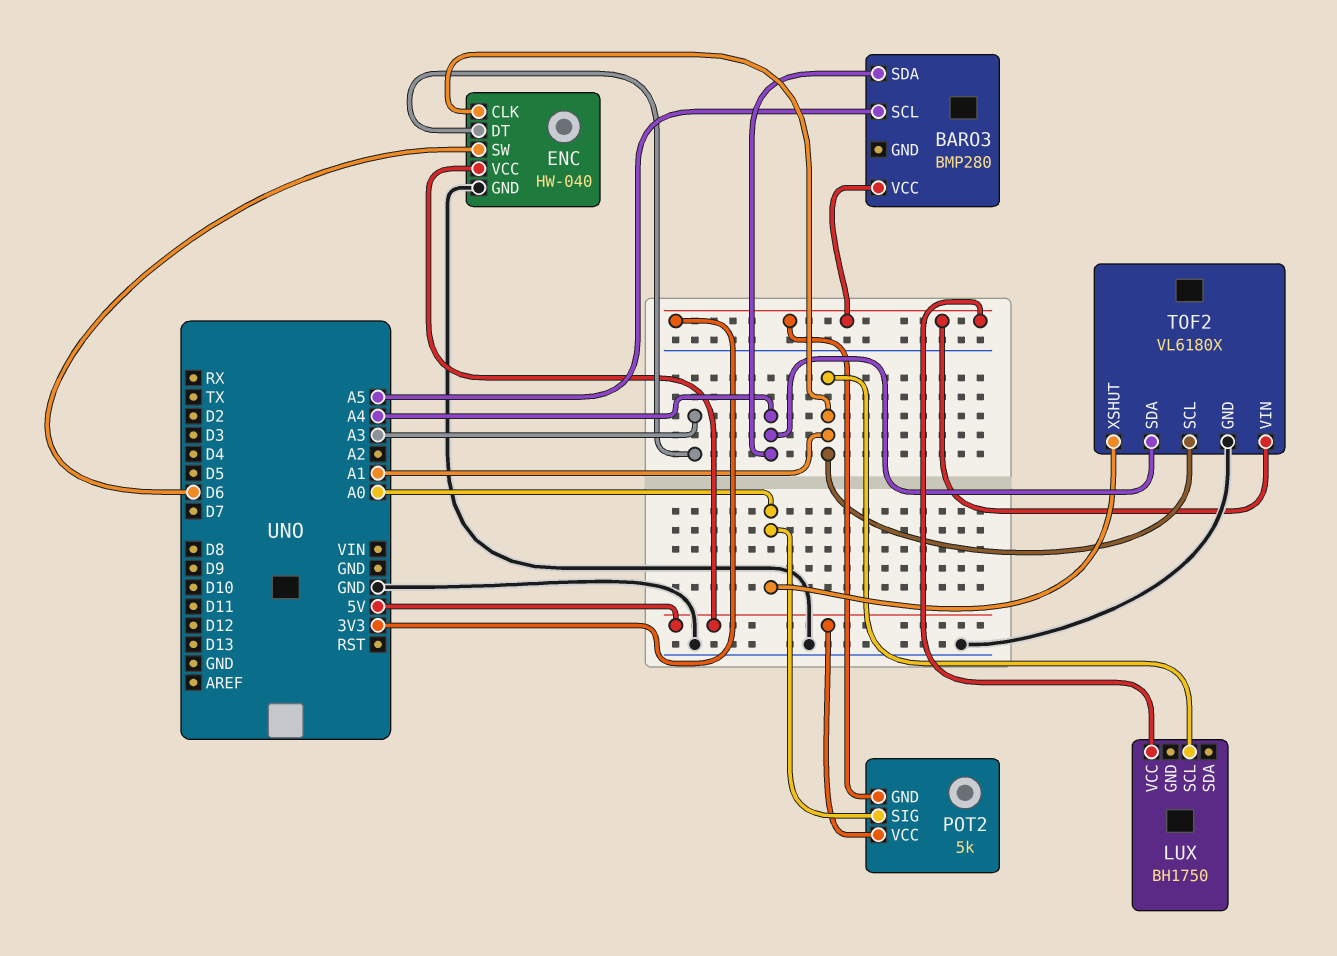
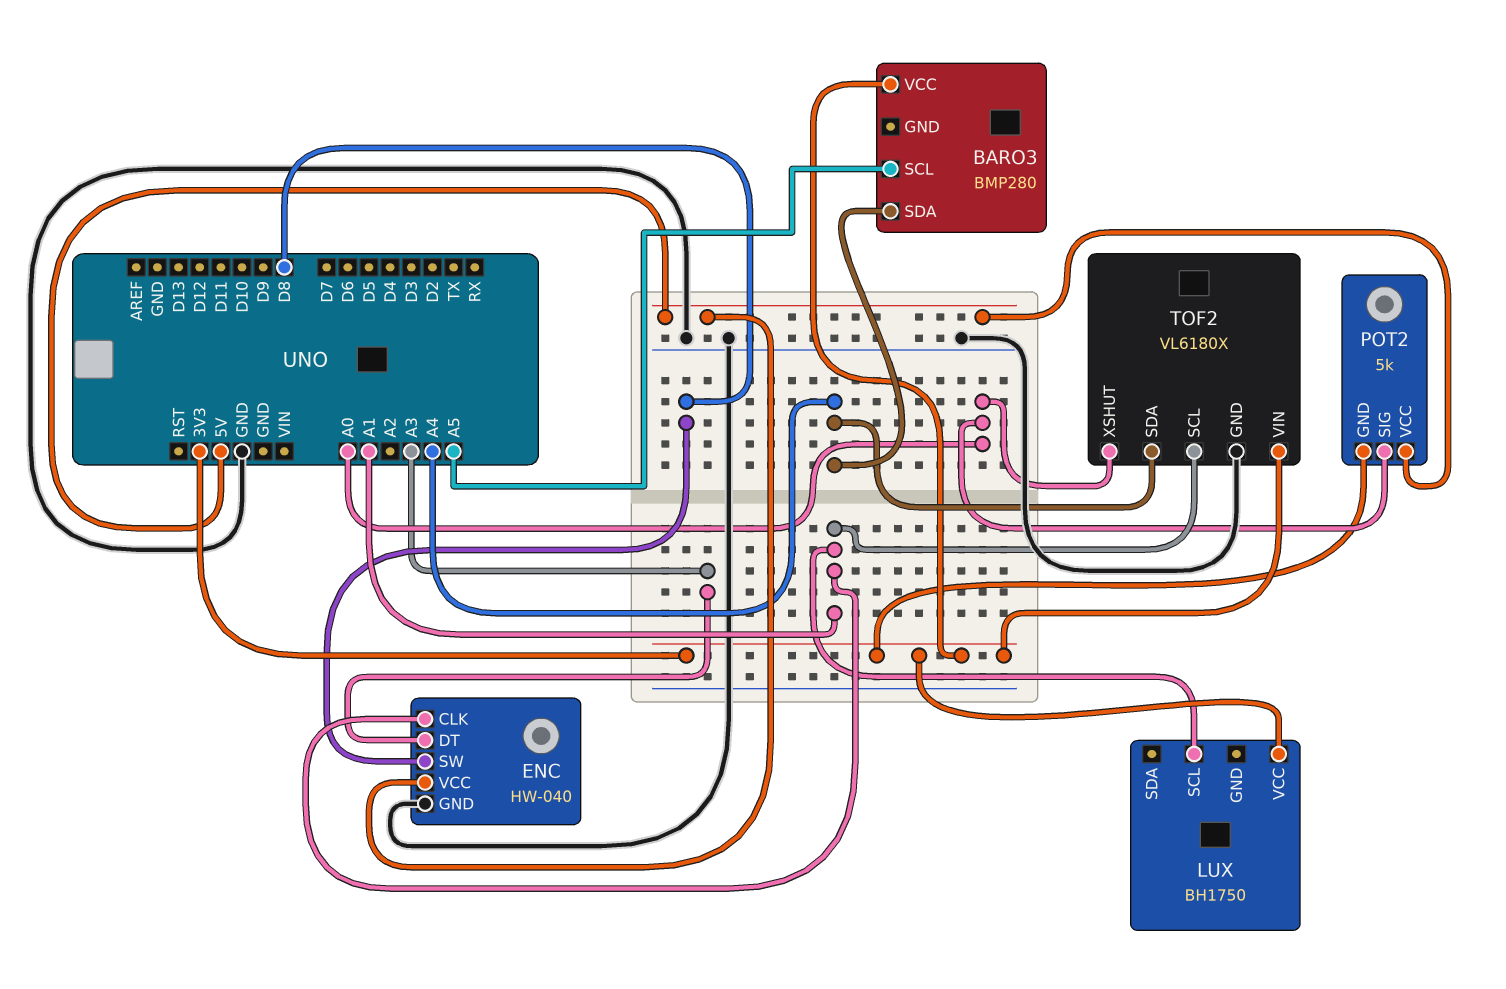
ENC pin SW: D6 -> D8

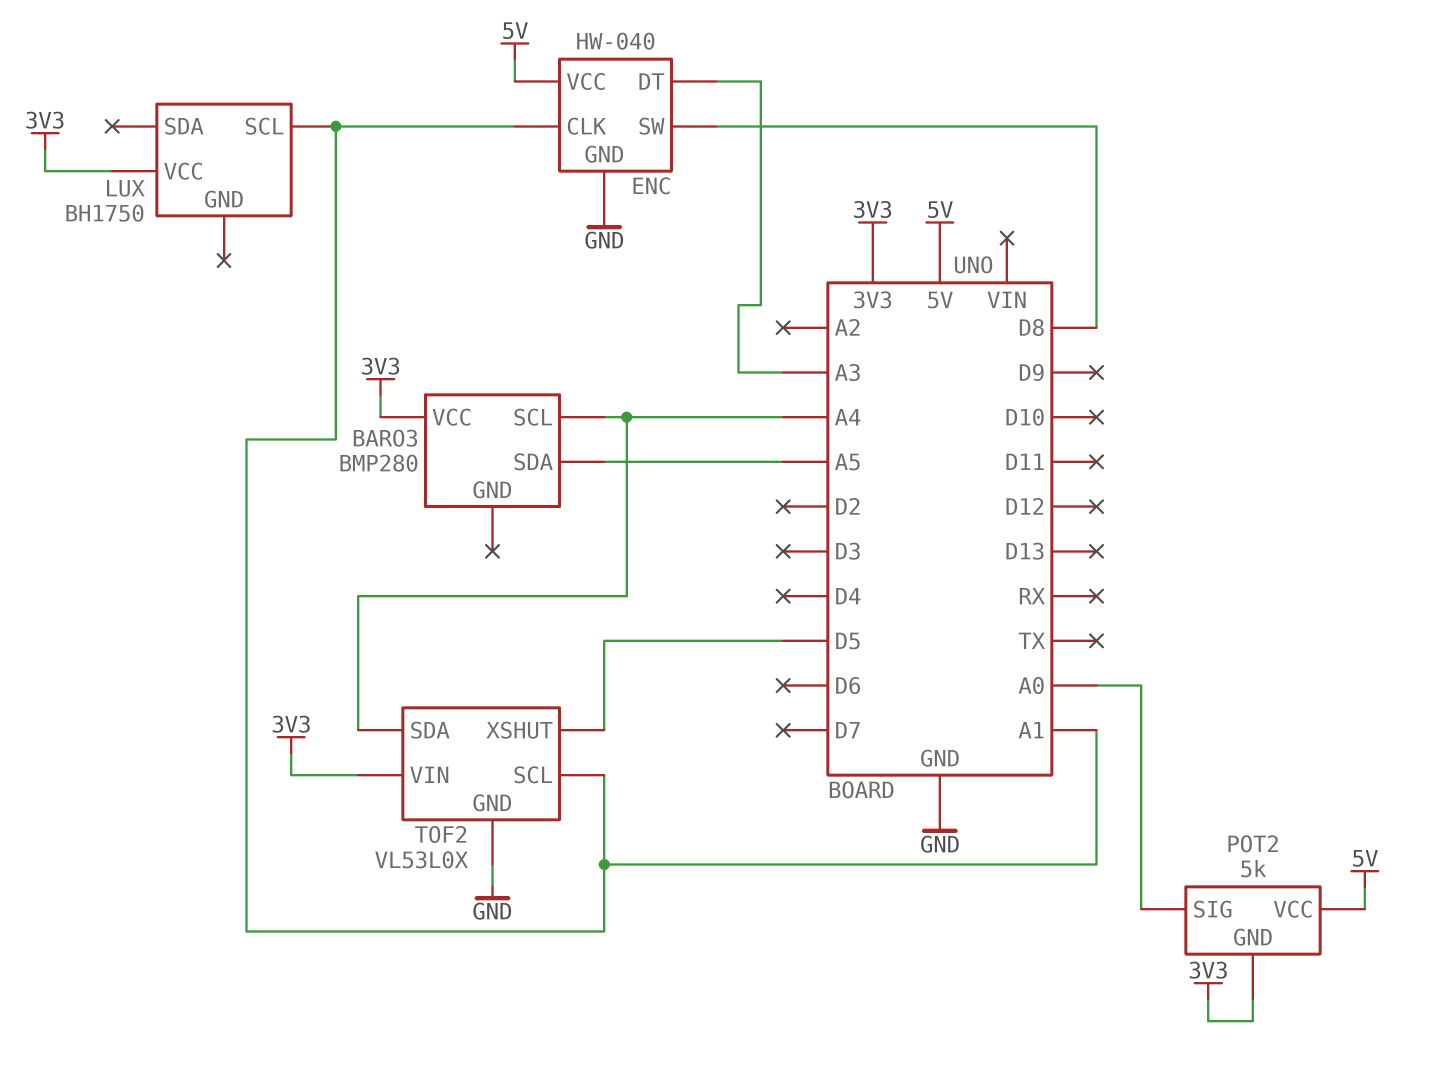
BARO3 pin SCL: A5 -> A4
BARO3 pin SDA: A4 -> A5
TOF2: VL6180X -> VL53L0X
TOF2 pin XSHUT: A0 -> D5

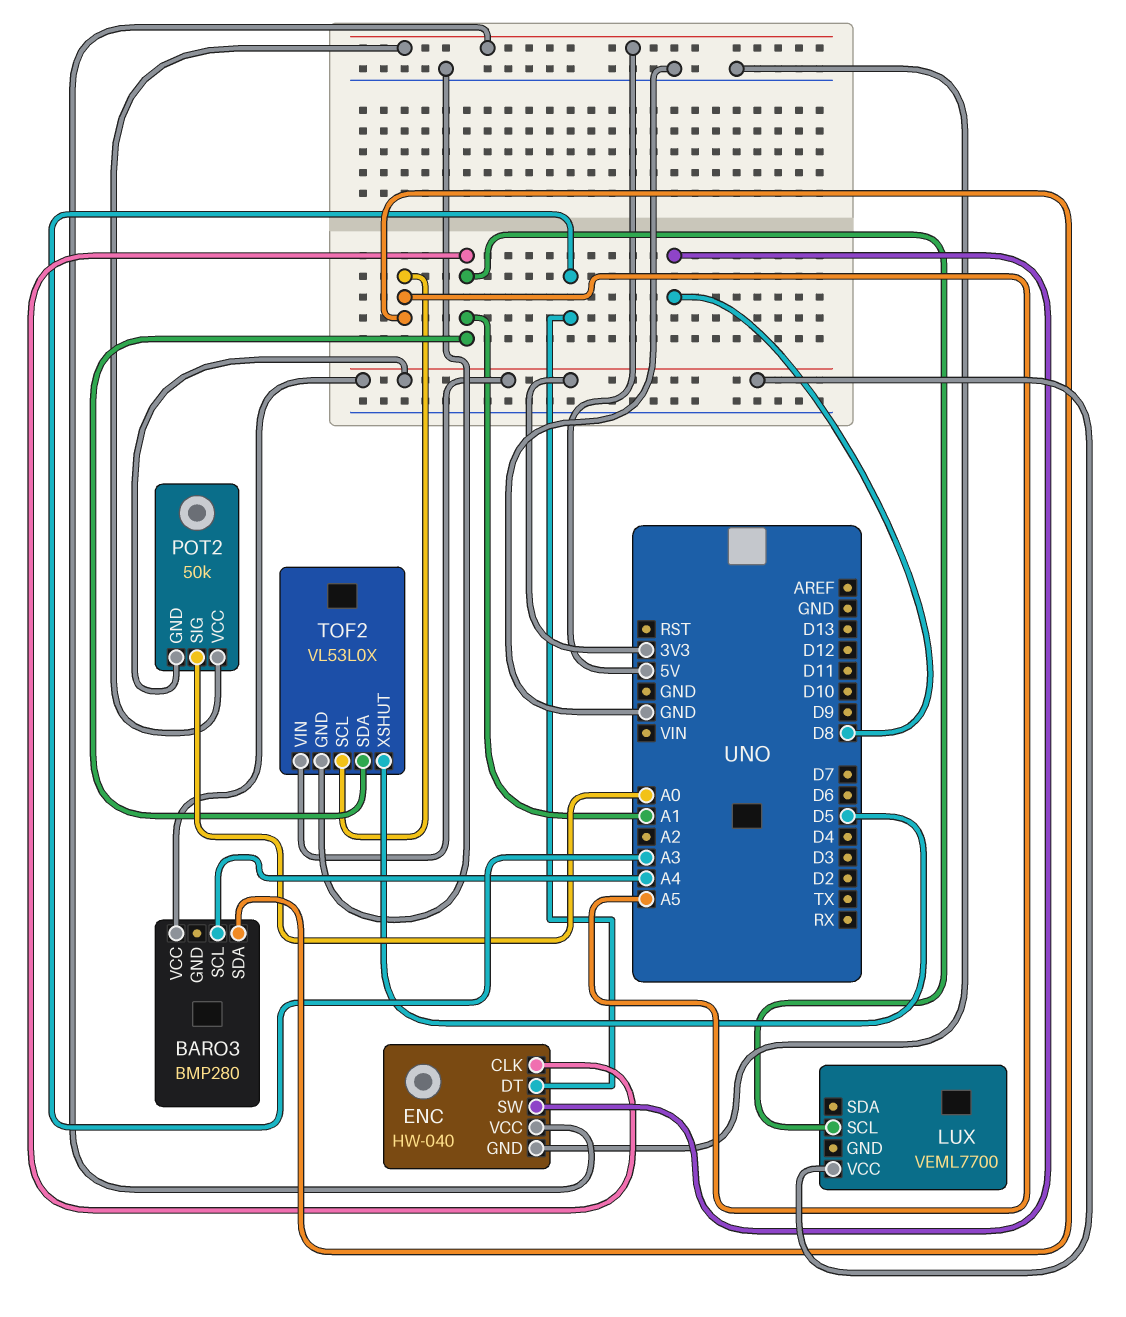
LUX: BH1750 -> VEML7700
POT2: 5k -> 50k
TOF2 pin SCL: A1 -> A5
TOF2 pin SDA: A4 -> A1

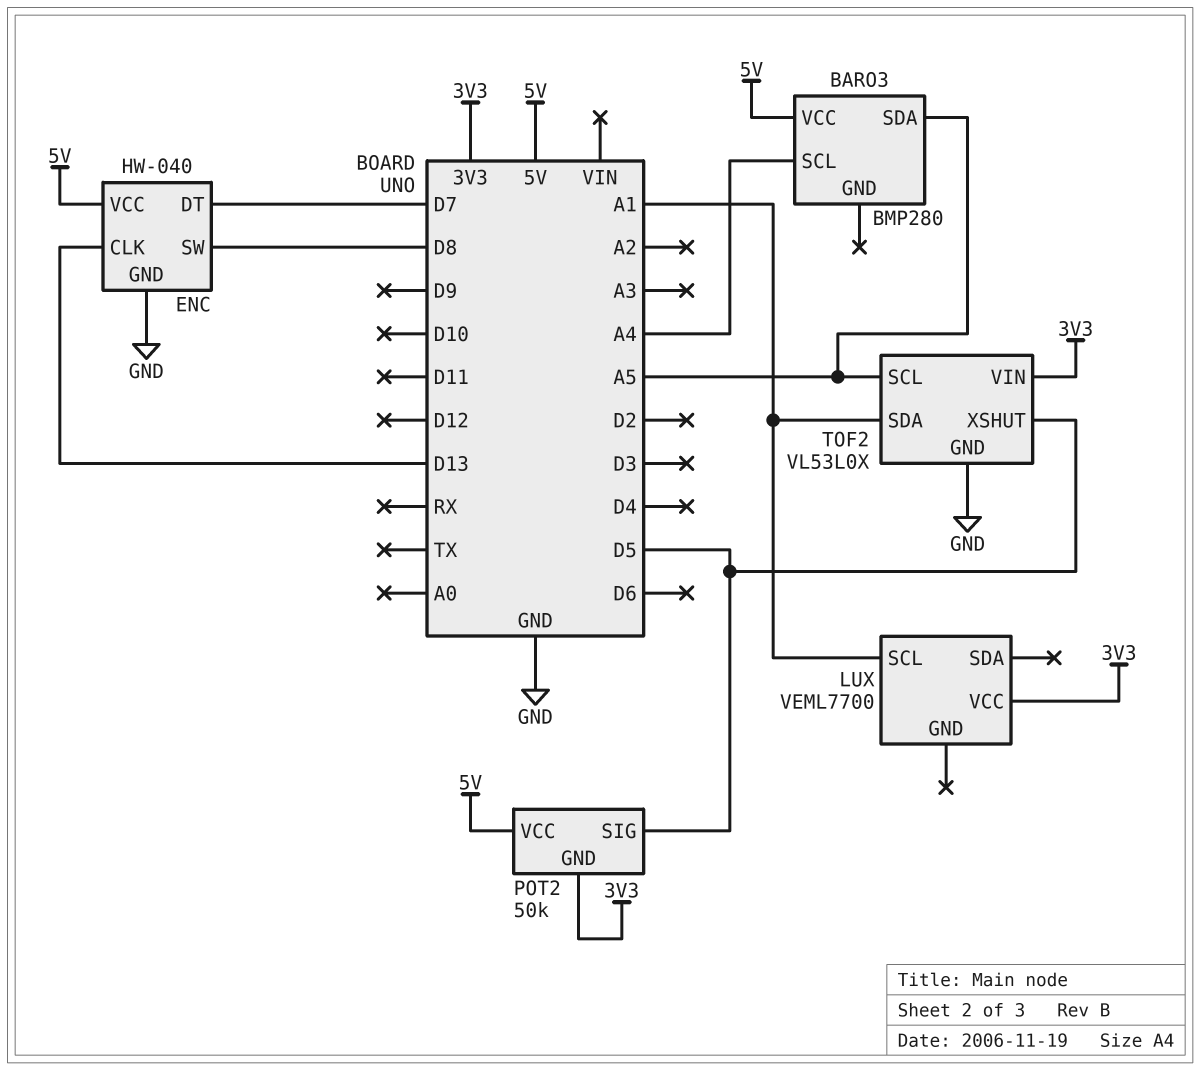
BARO3 pin VCC: 3V3 -> 5V
ENC pin CLK: A1 -> D13
ENC pin DT: A3 -> D7
POT2 pin SIG: A0 -> D5

